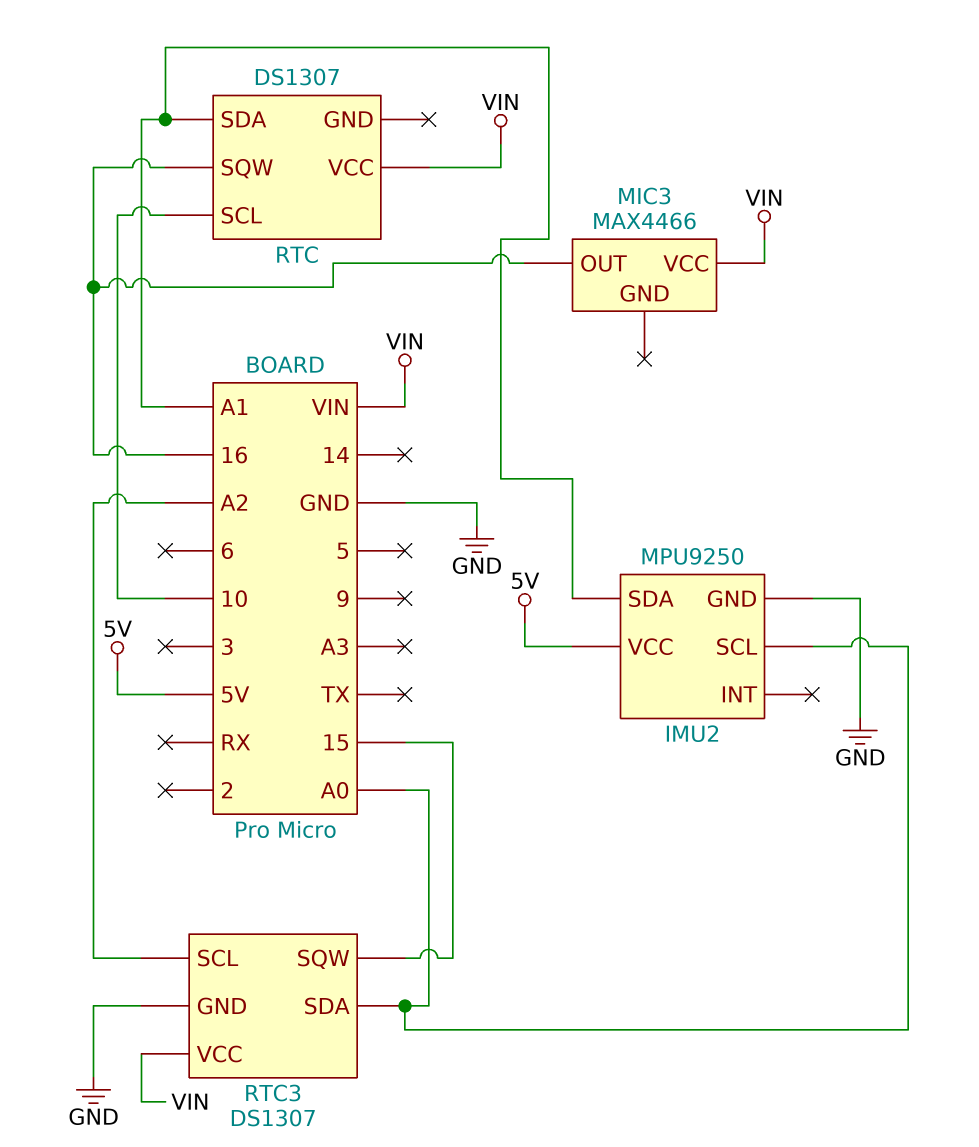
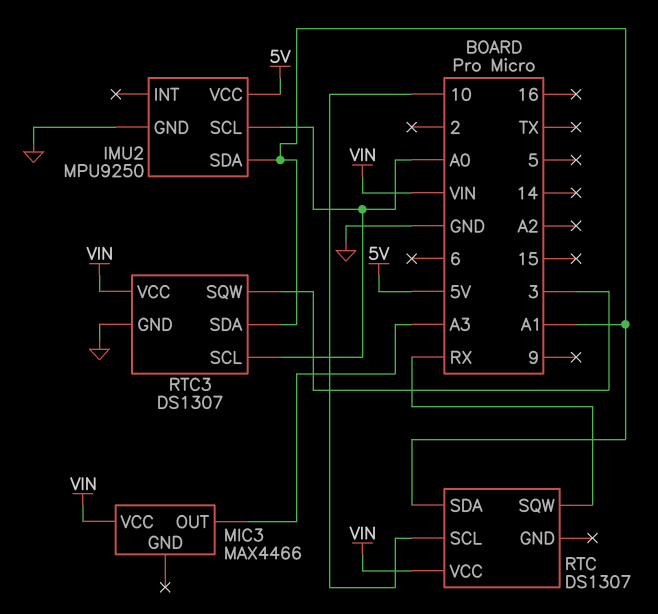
MIC3 pin OUT: 16 -> A3
RTC pin SQW: 16 -> RX
RTC3 pin SCL: A2 -> A0
RTC3 pin SDA: A0 -> A1
RTC3 pin SQW: 15 -> 3

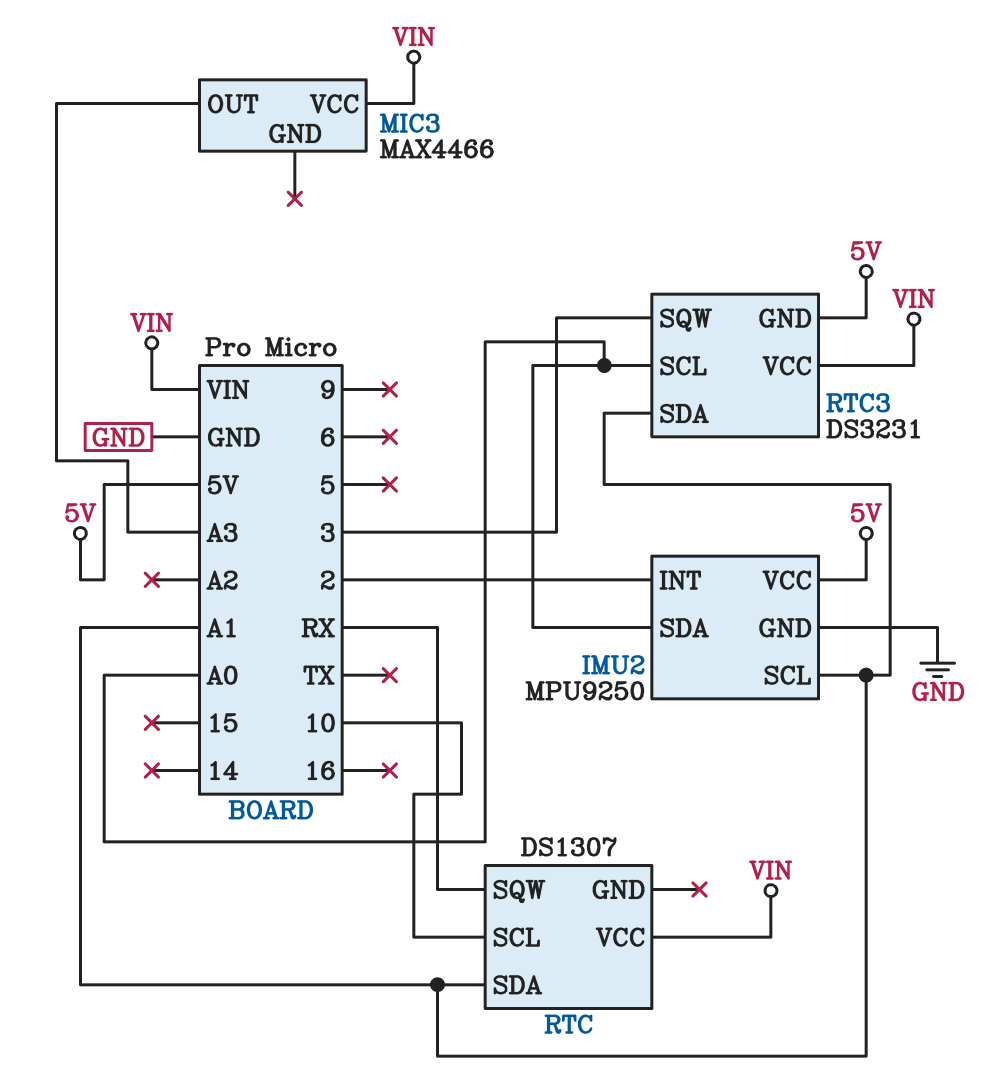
IMU2 pin INT: none -> 2
IMU2 pin SCL: A0 -> A1
IMU2 pin SDA: A1 -> A0
RTC3: DS1307 -> DS3231
RTC3 pin GND: GND -> 5V

